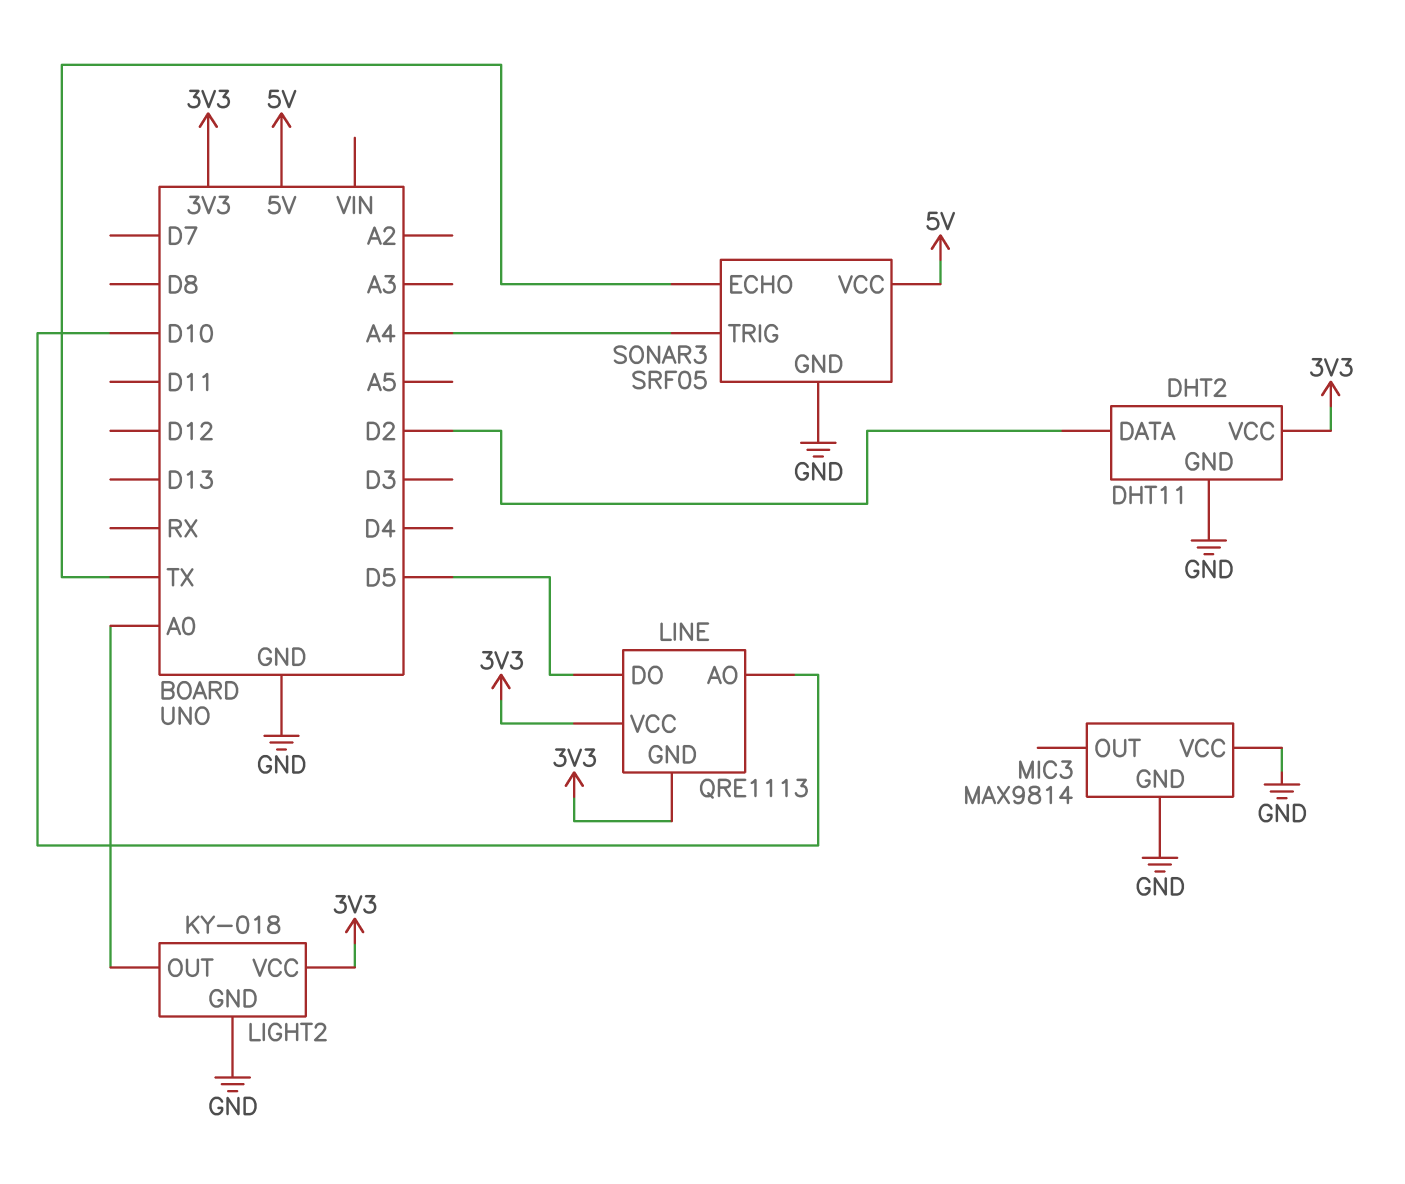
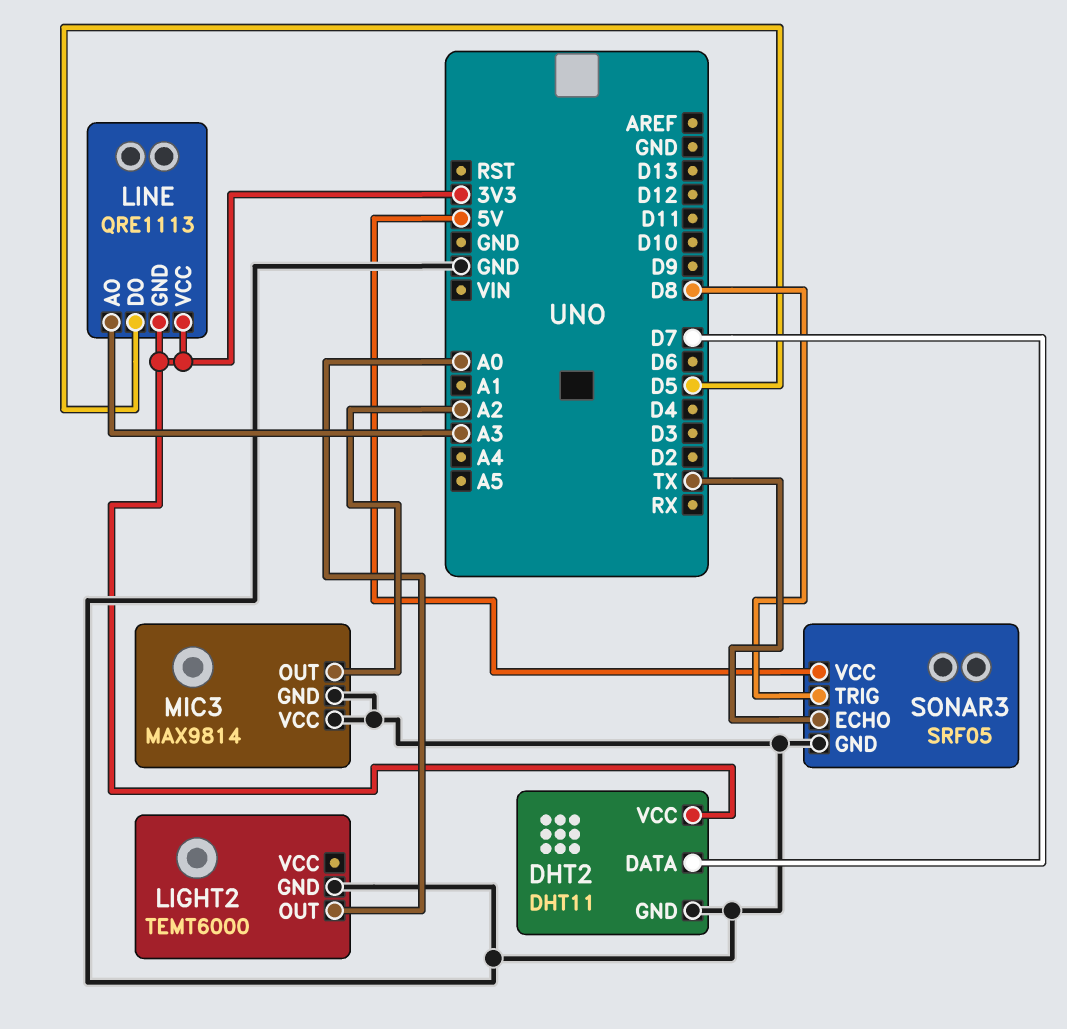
DHT2 pin DATA: D2 -> D7
LIGHT2: KY-018 -> TEMT6000
LIGHT2 pin VCC: 3V3 -> none
LINE pin AO: D10 -> A3
MIC3 pin OUT: none -> A2
SONAR3 pin TRIG: A4 -> D8

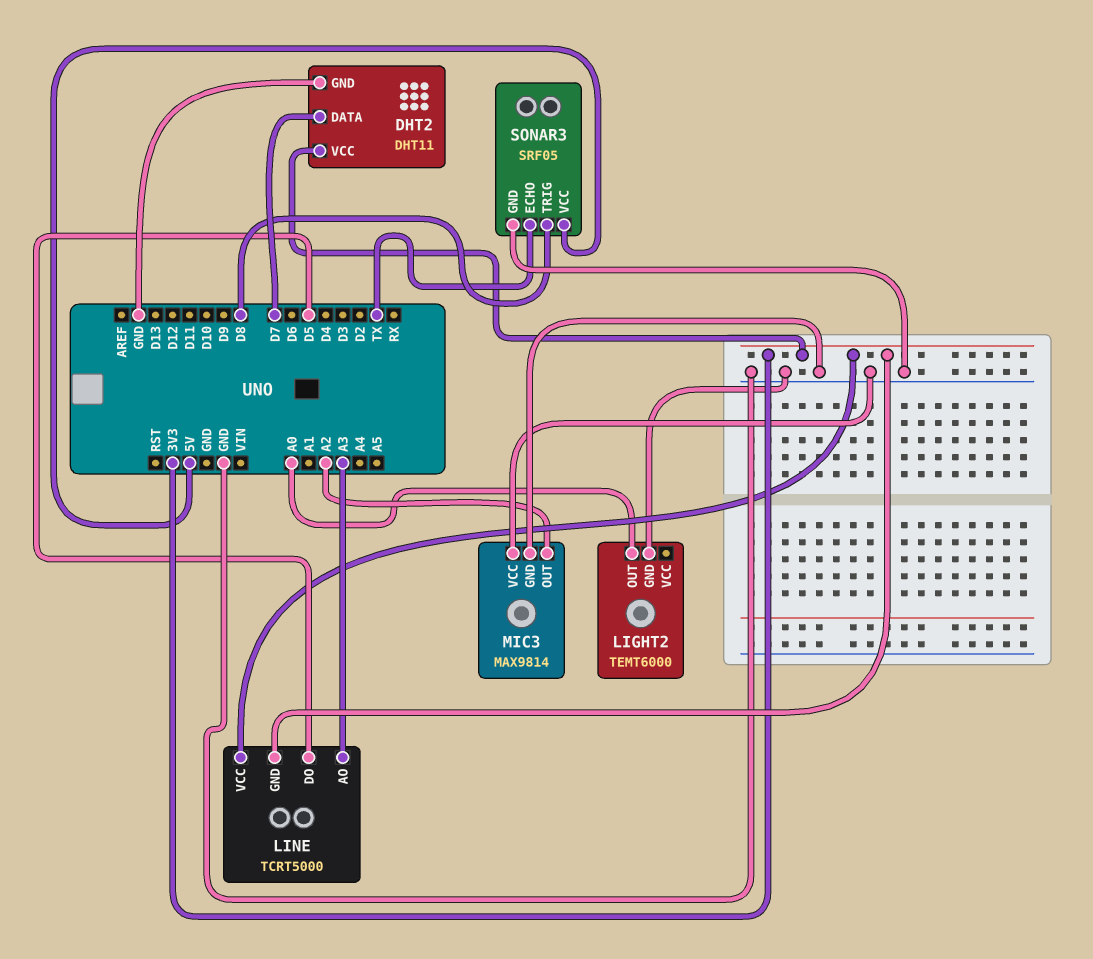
LINE: QRE1113 -> TCRT5000

